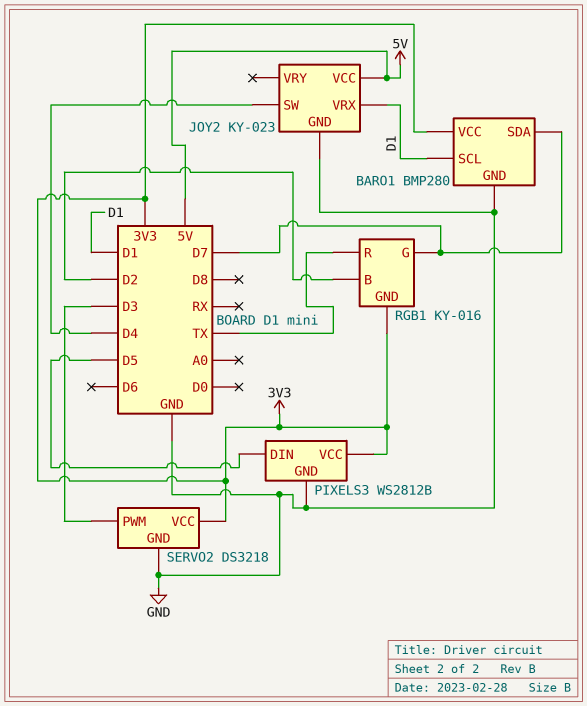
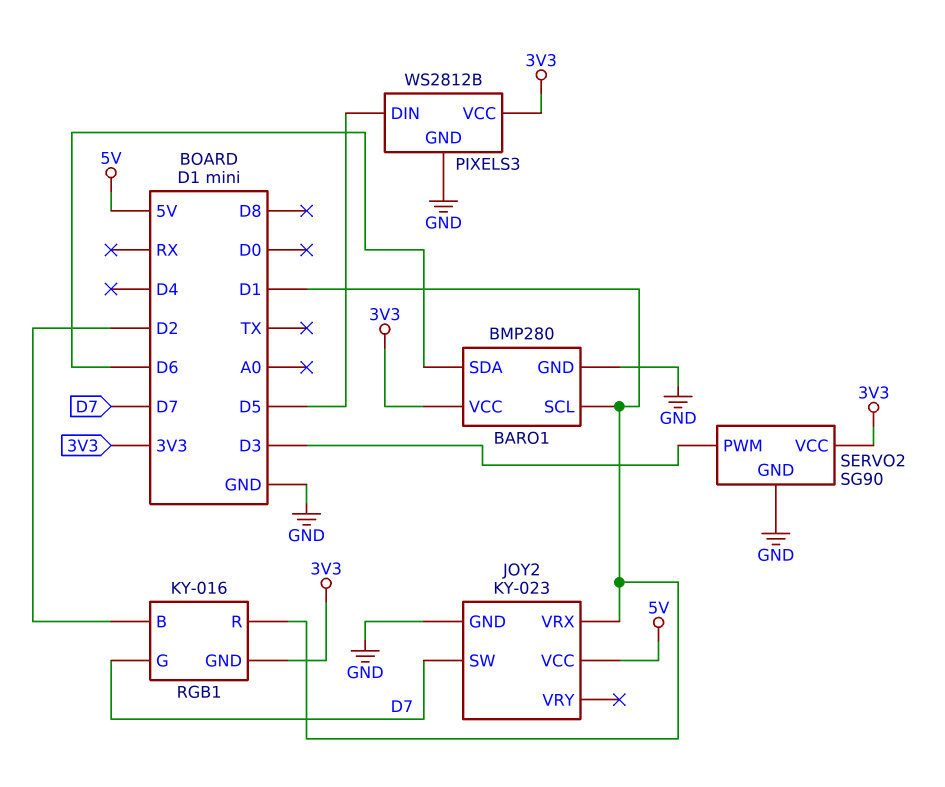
BARO1 pin SDA: D7 -> D6
JOY2 pin SW: D4 -> D7
RGB1 pin R: TX -> D1
SERVO2: DS3218 -> SG90

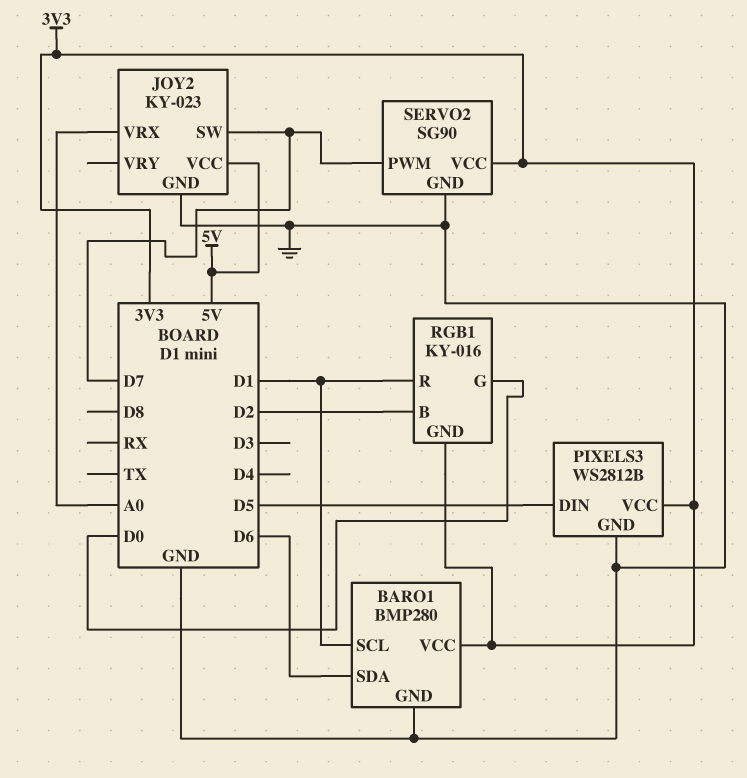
JOY2 pin VRX: D1 -> A0
RGB1 pin G: D7 -> D0
SERVO2 pin PWM: D3 -> D7

